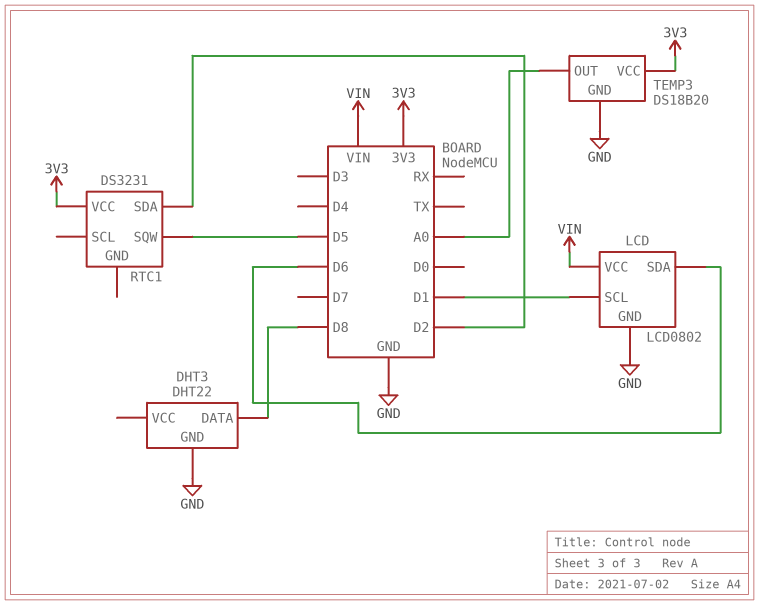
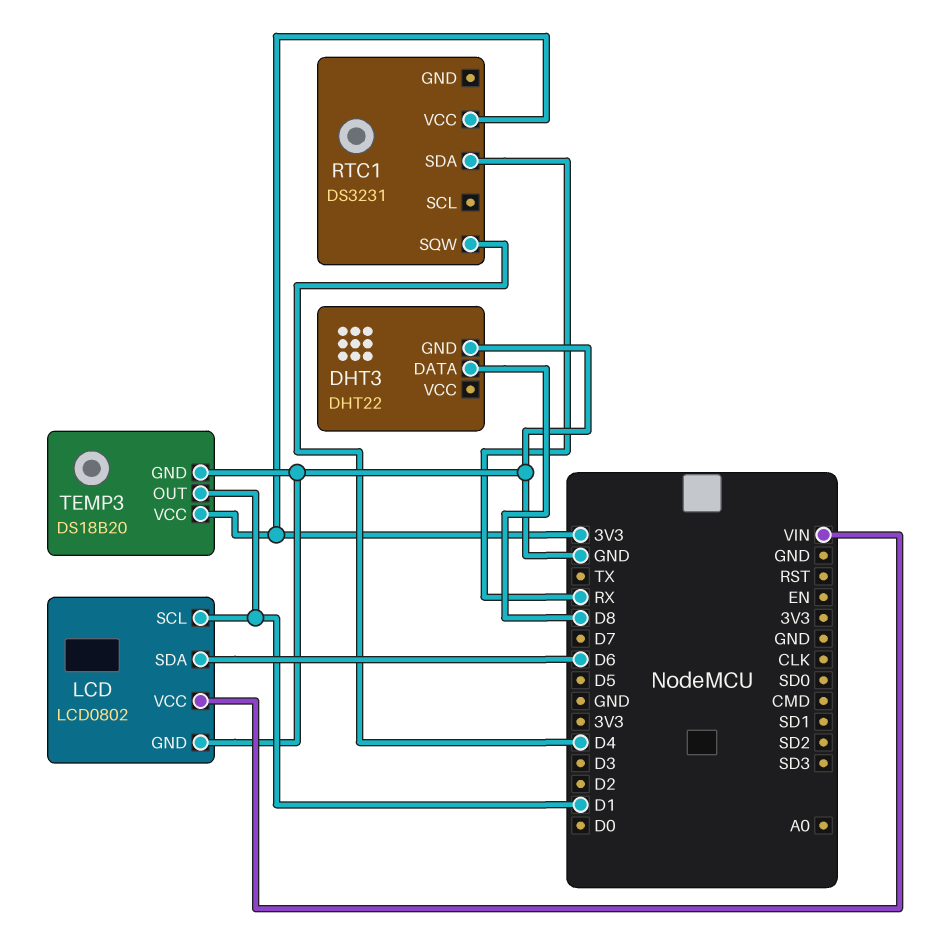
RTC1 pin SDA: D2 -> RX
RTC1 pin SQW: D5 -> D4
TEMP3 pin OUT: A0 -> D1

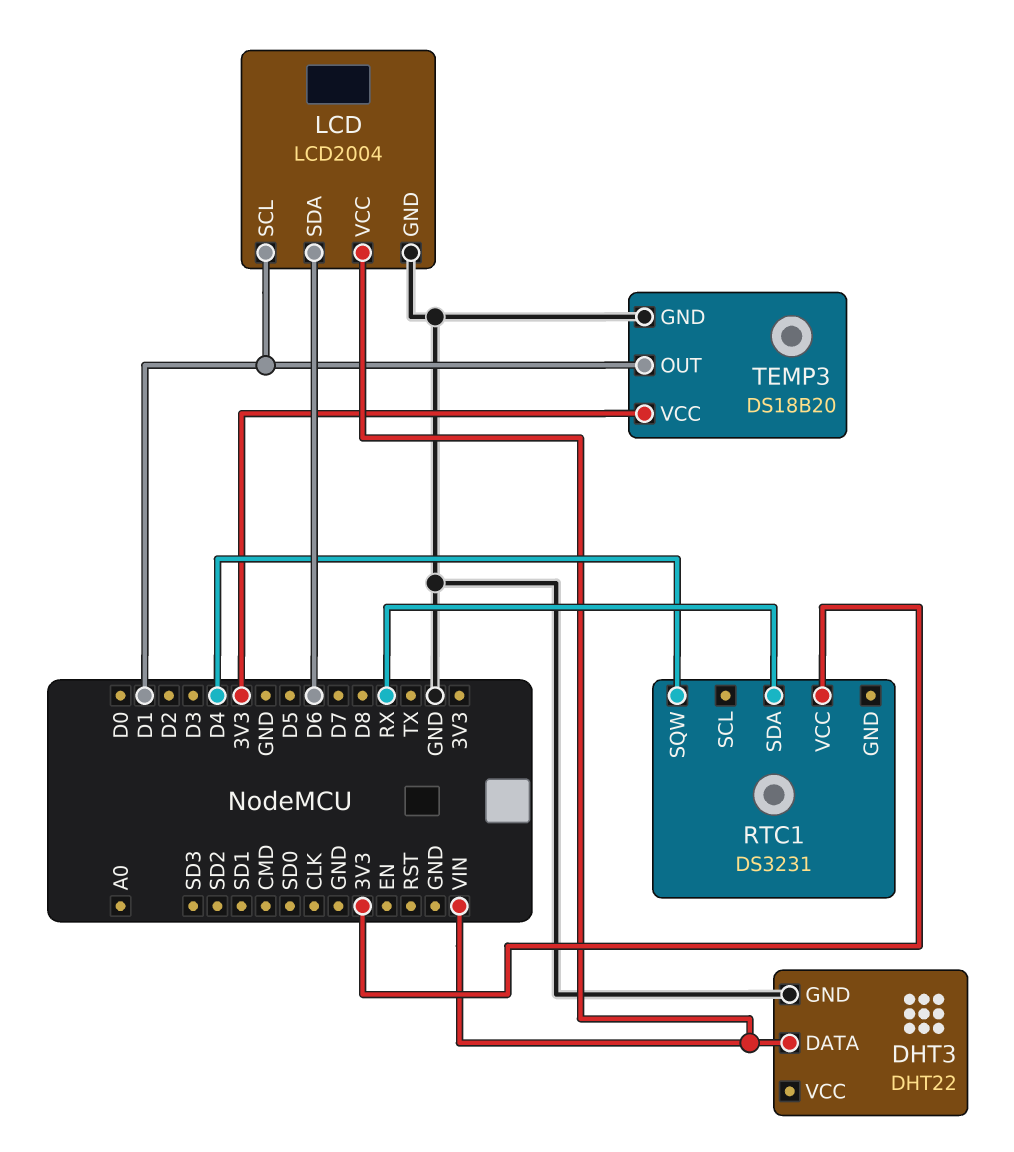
DHT3 pin DATA: D8 -> VIN
LCD: LCD0802 -> LCD2004

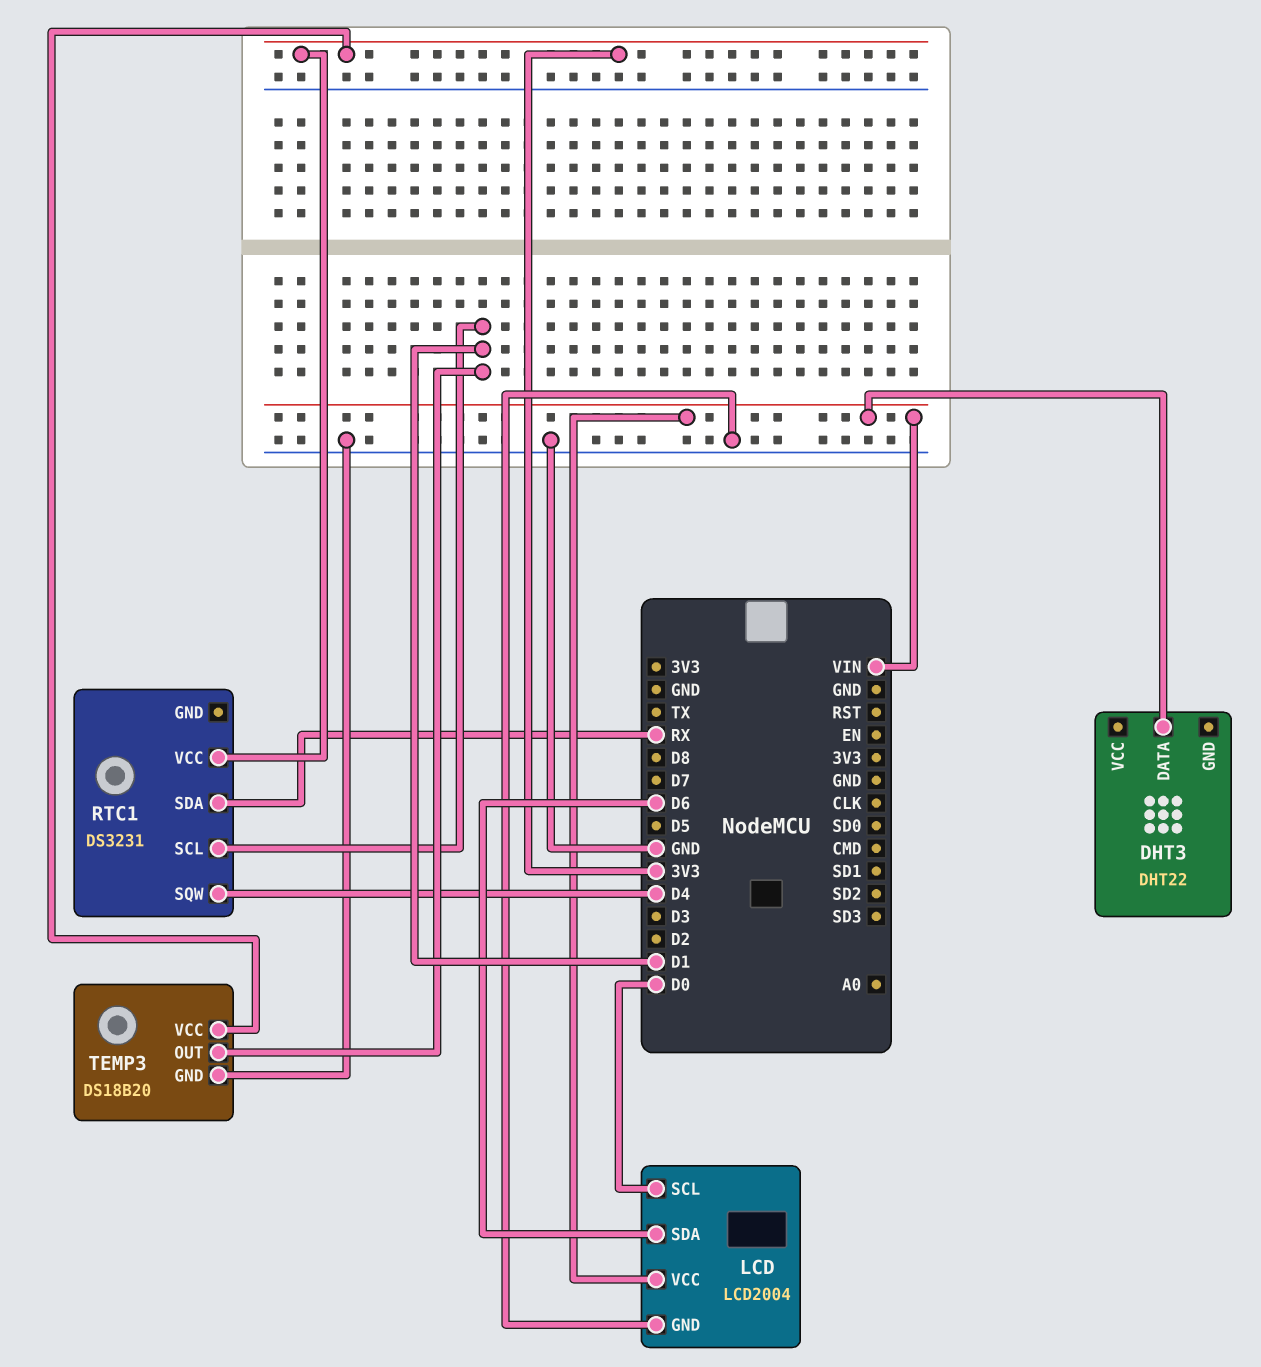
DHT3 pin GND: GND -> none
LCD pin SCL: D1 -> D0
RTC1 pin SCL: none -> D1

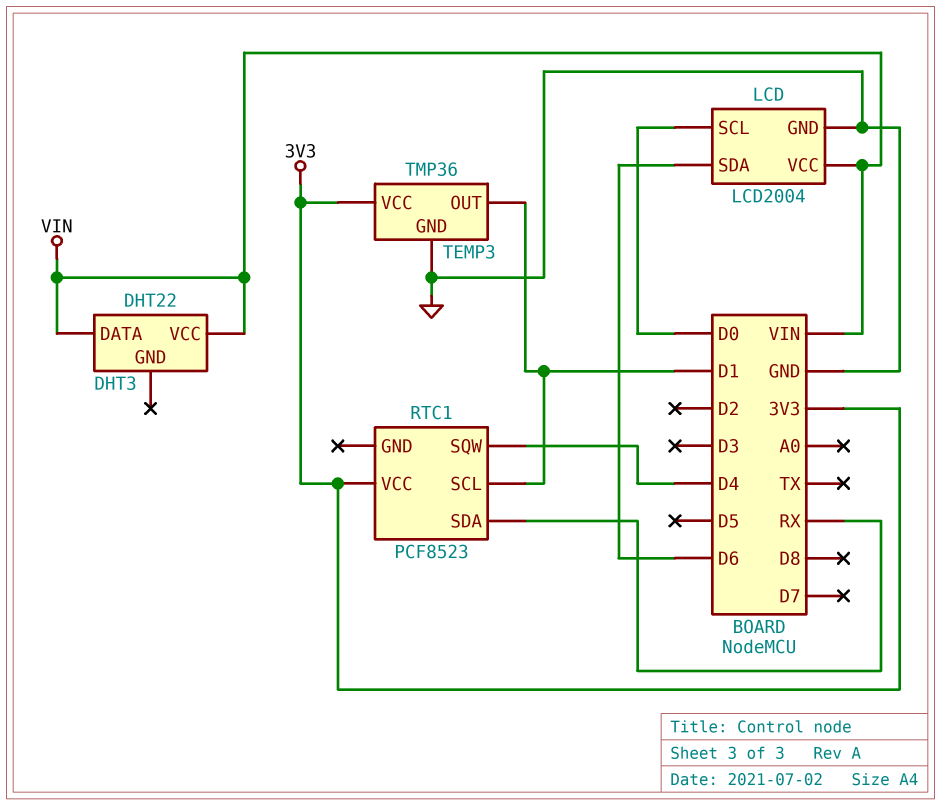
DHT3 pin VCC: none -> VIN
RTC1: DS3231 -> PCF8523
TEMP3: DS18B20 -> TMP36

